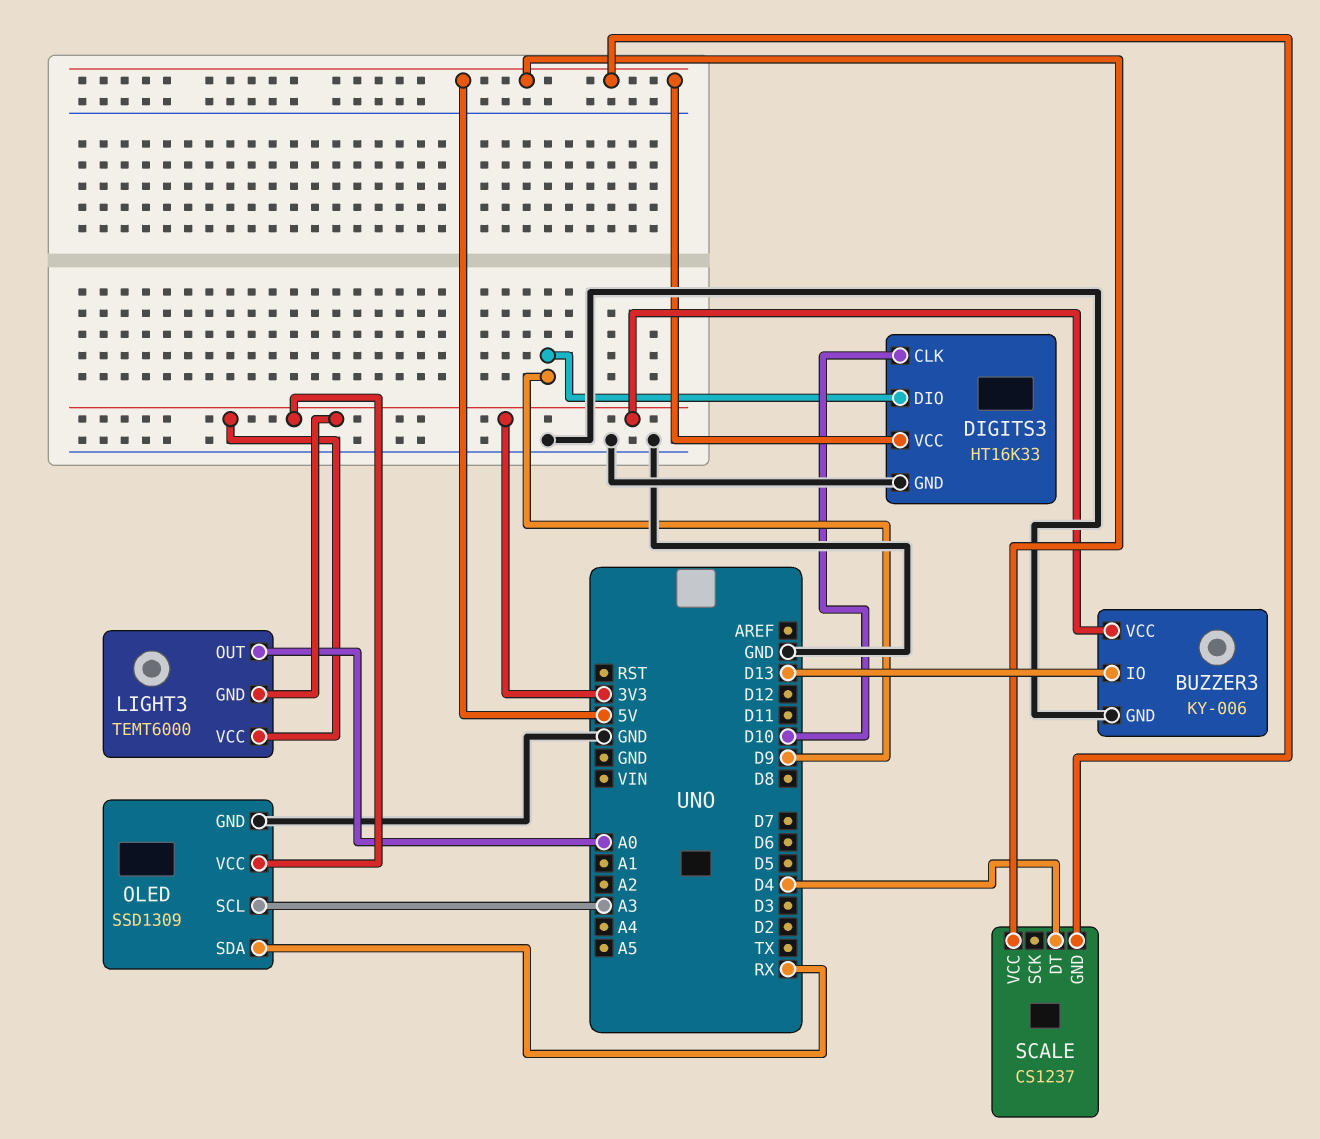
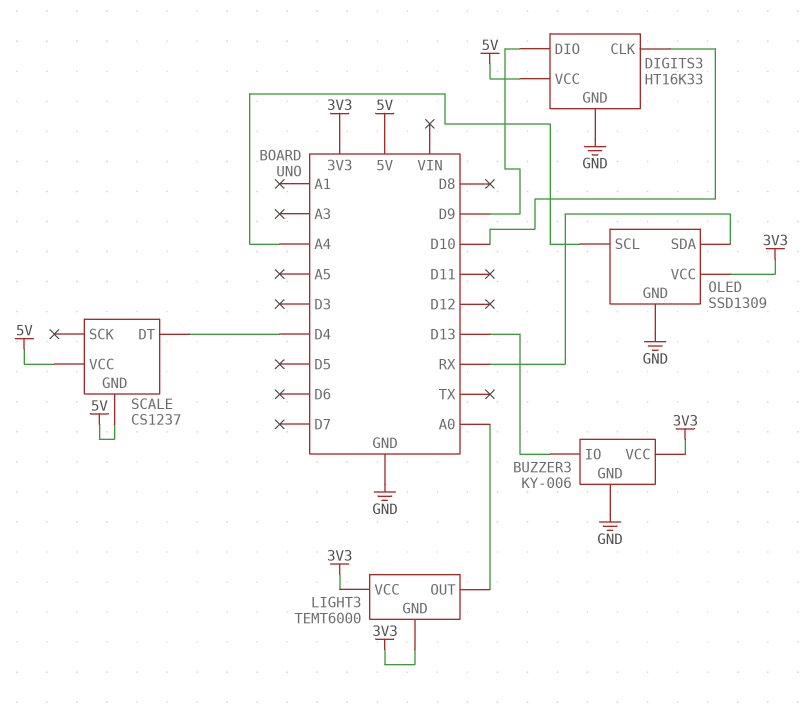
OLED pin SCL: A3 -> A4

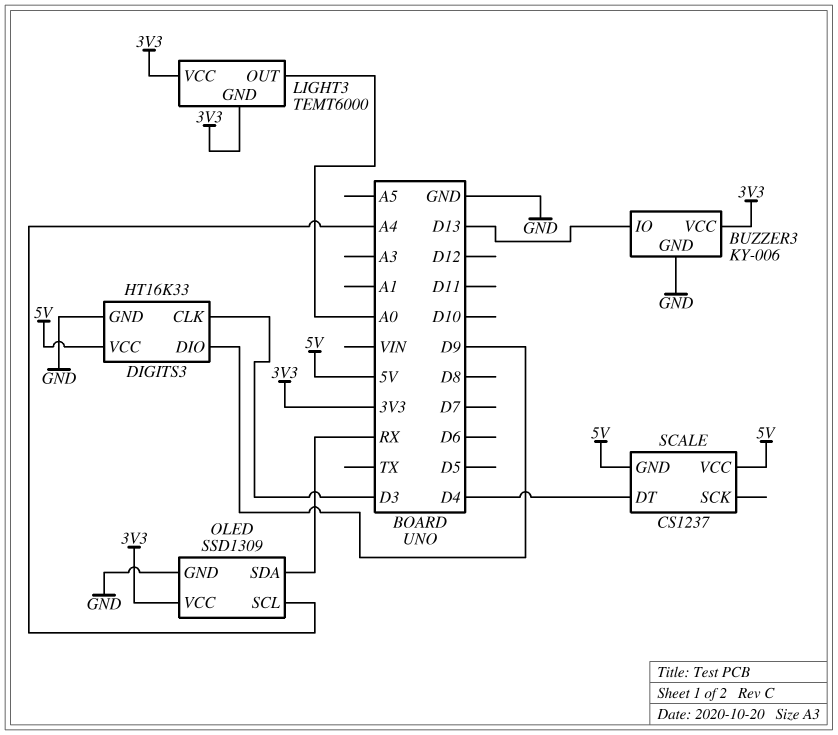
DIGITS3 pin CLK: D10 -> D3

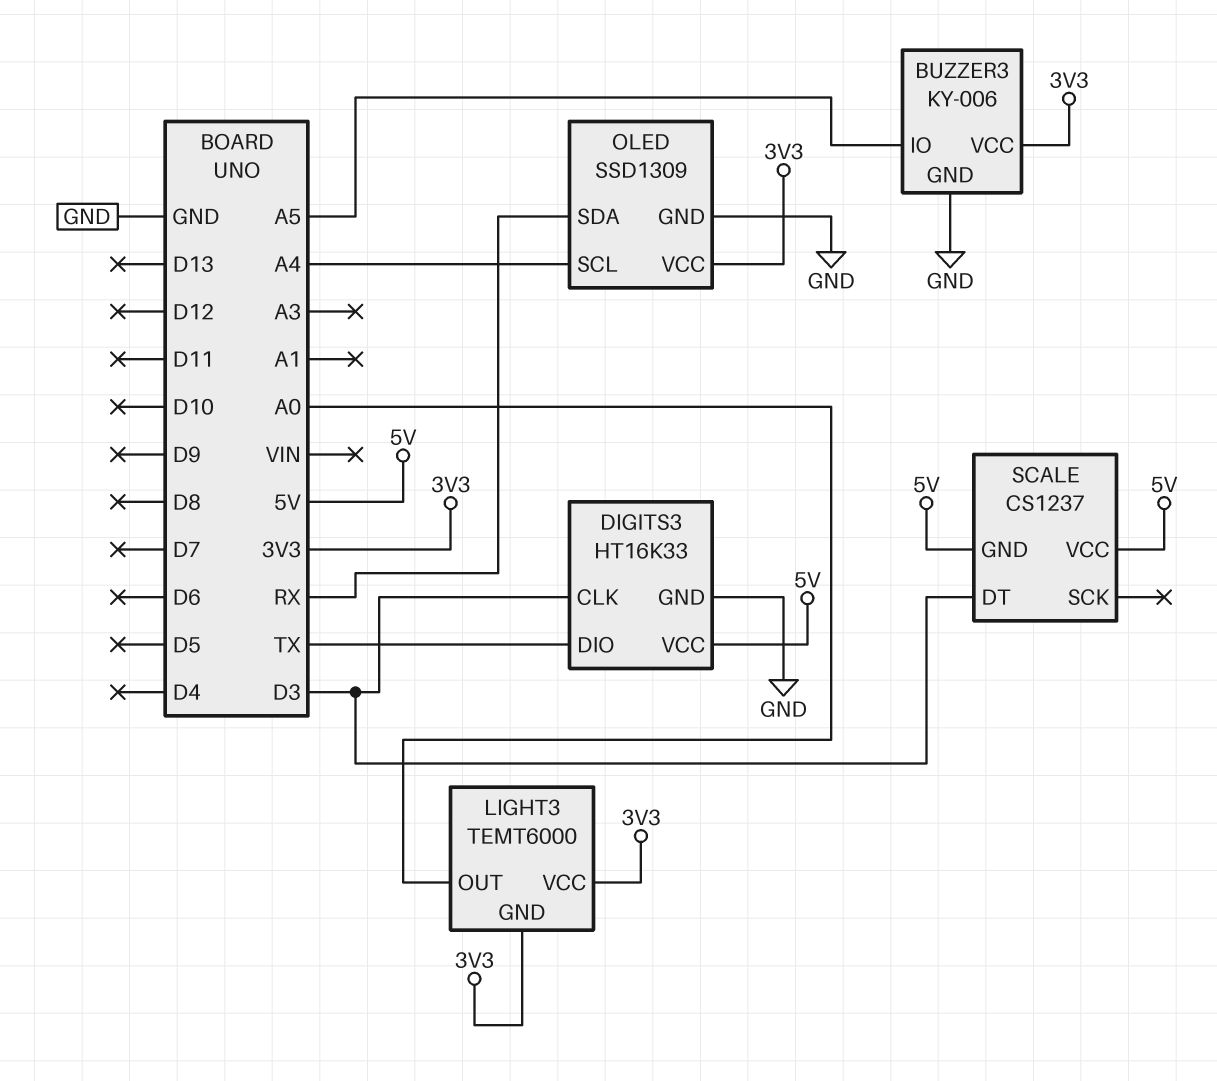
BUZZER3 pin IO: D13 -> A5
DIGITS3 pin DIO: D9 -> TX
SCALE pin DT: D4 -> D3

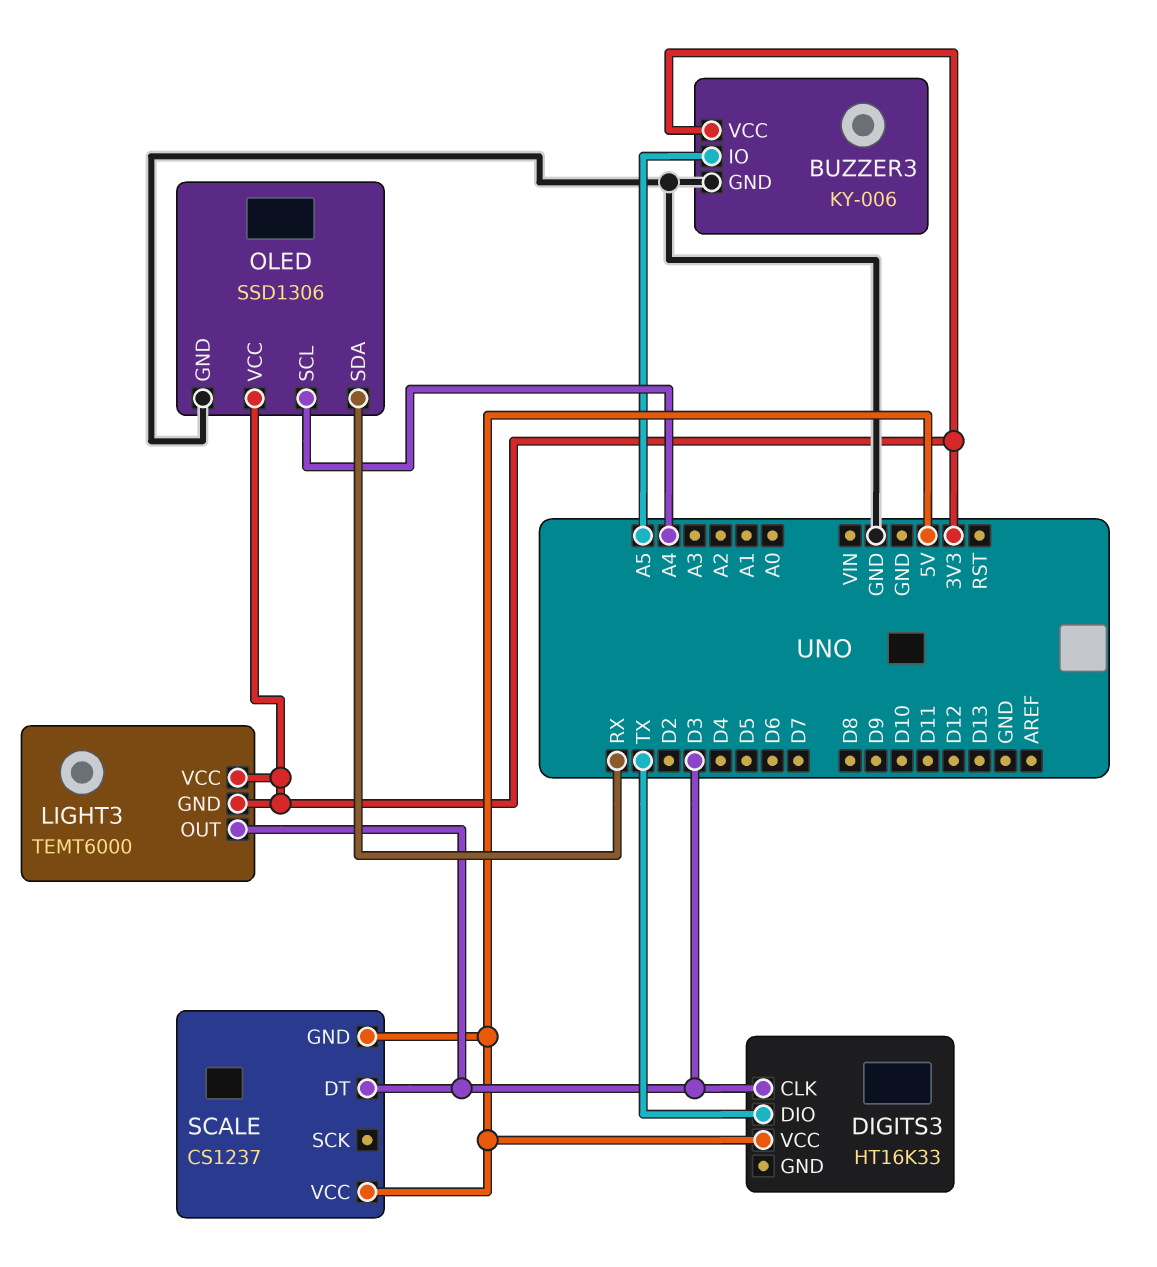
DIGITS3 pin GND: GND -> none
LIGHT3 pin OUT: A0 -> D3
OLED: SSD1309 -> SSD1306

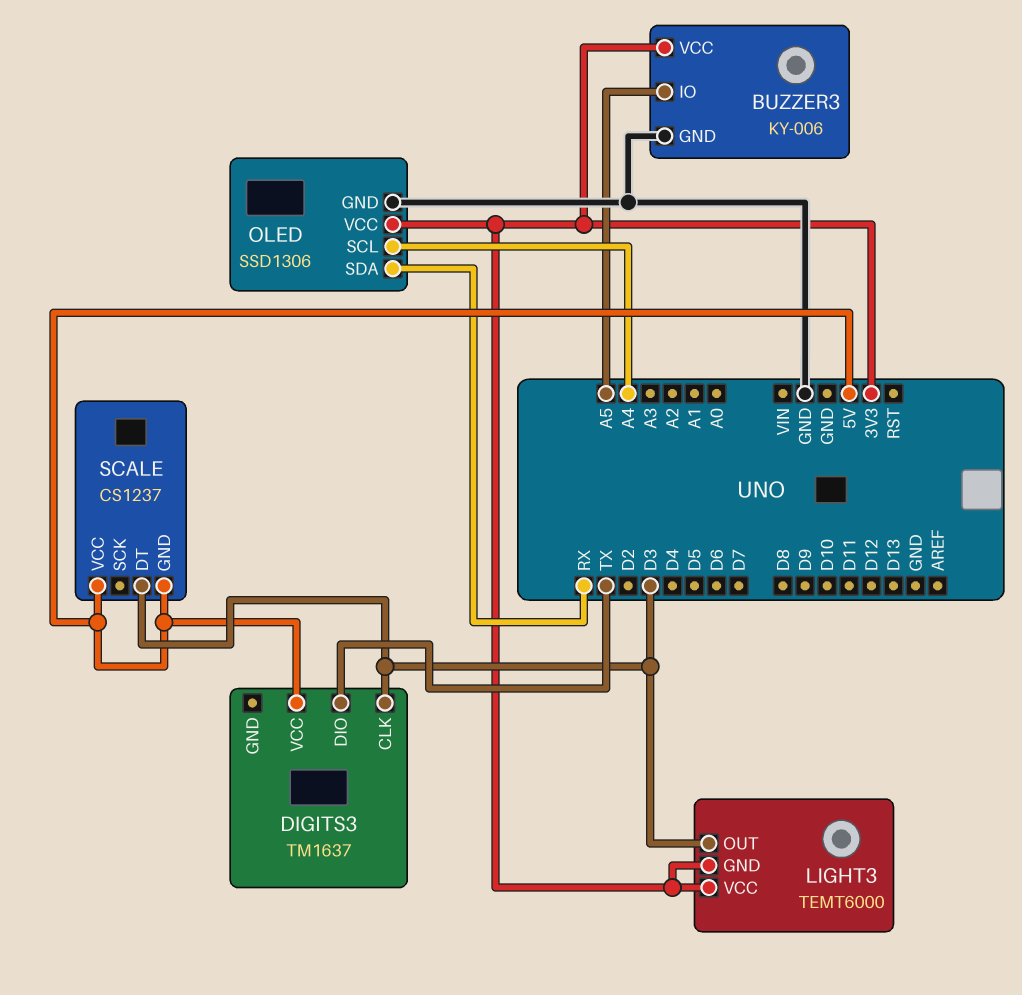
DIGITS3: HT16K33 -> TM1637

